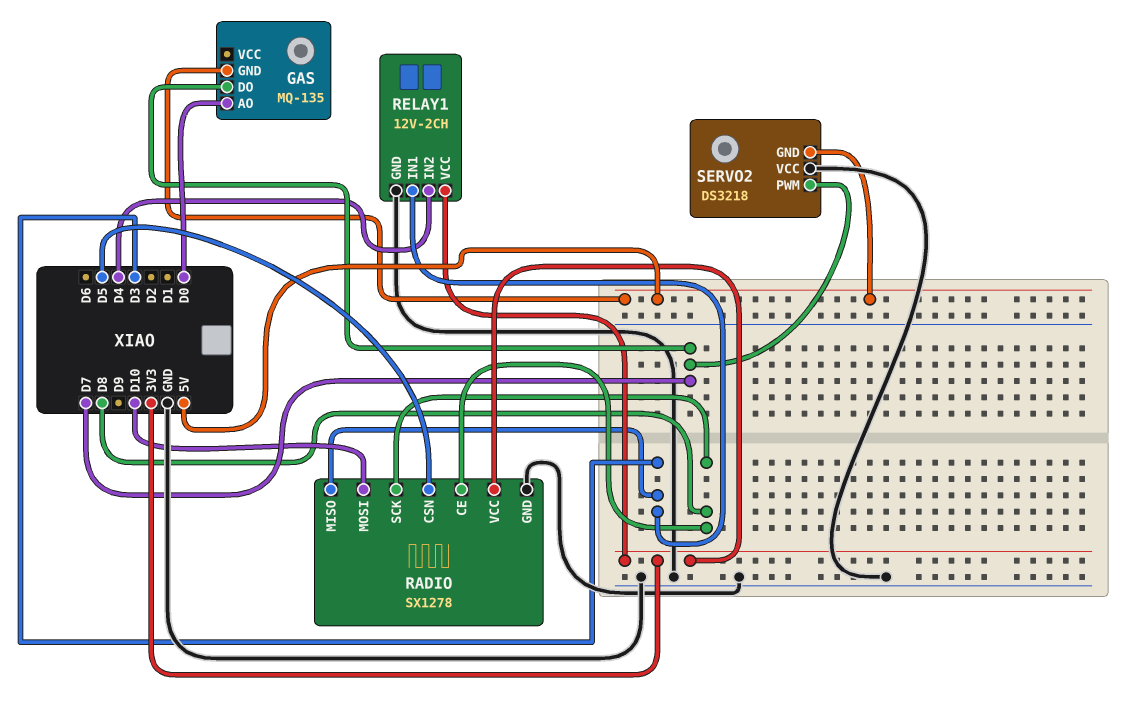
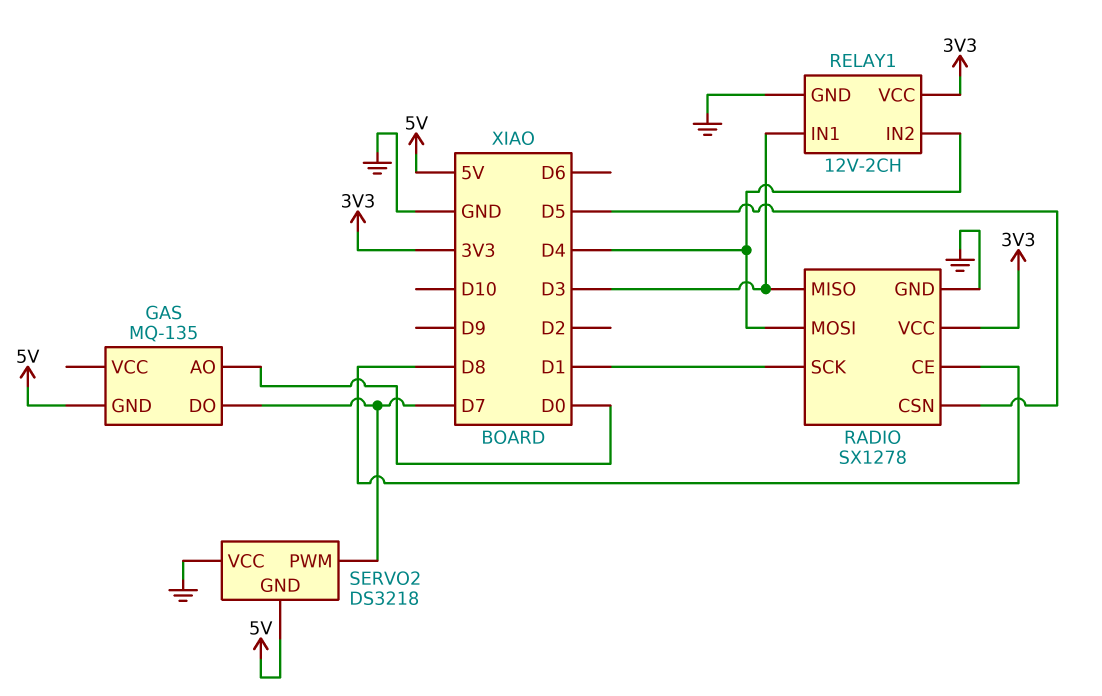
RADIO pin MOSI: D10 -> D4
RADIO pin SCK: D8 -> D1

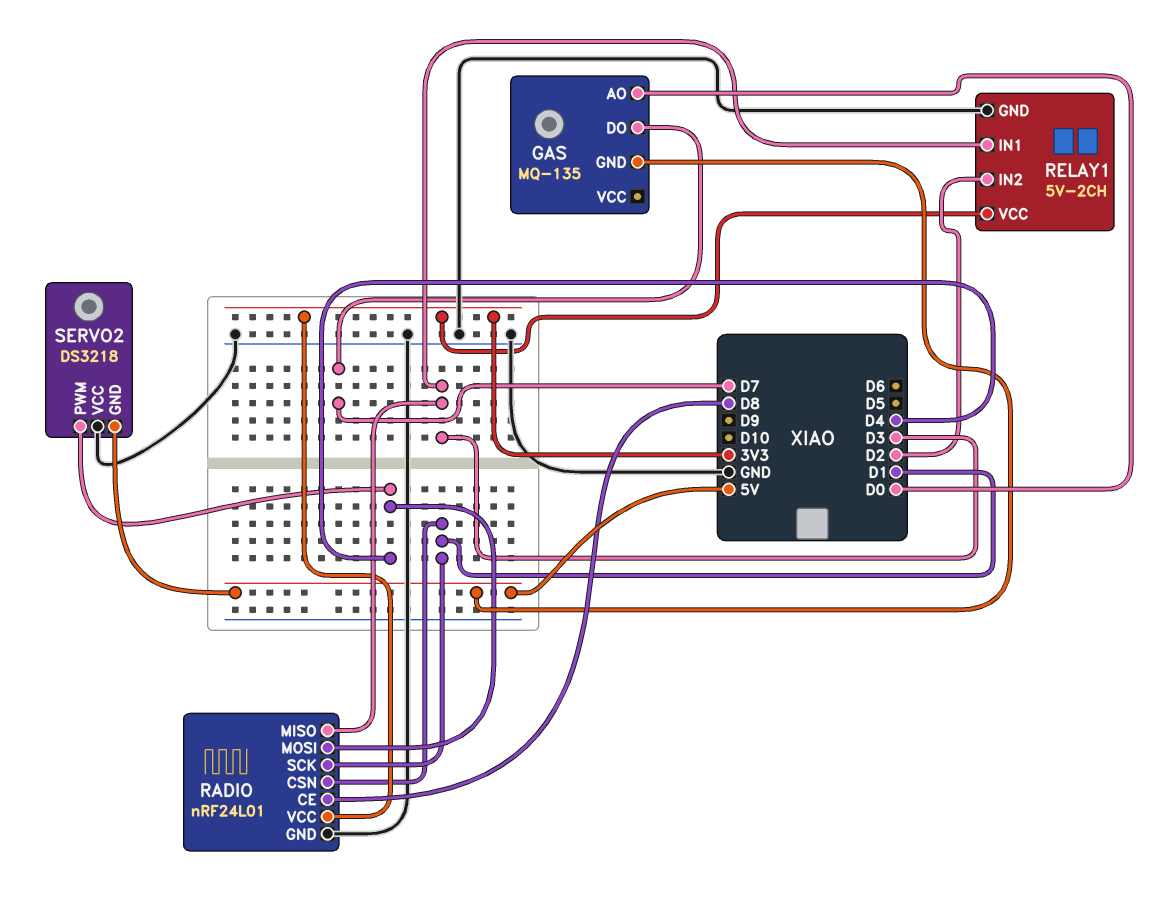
RADIO: SX1278 -> nRF24L01
RADIO pin CSN: D5 -> D1
RELAY1: 12V-2CH -> 5V-2CH
RELAY1 pin IN2: D4 -> D2
SERVO2 pin PWM: D7 -> D4

